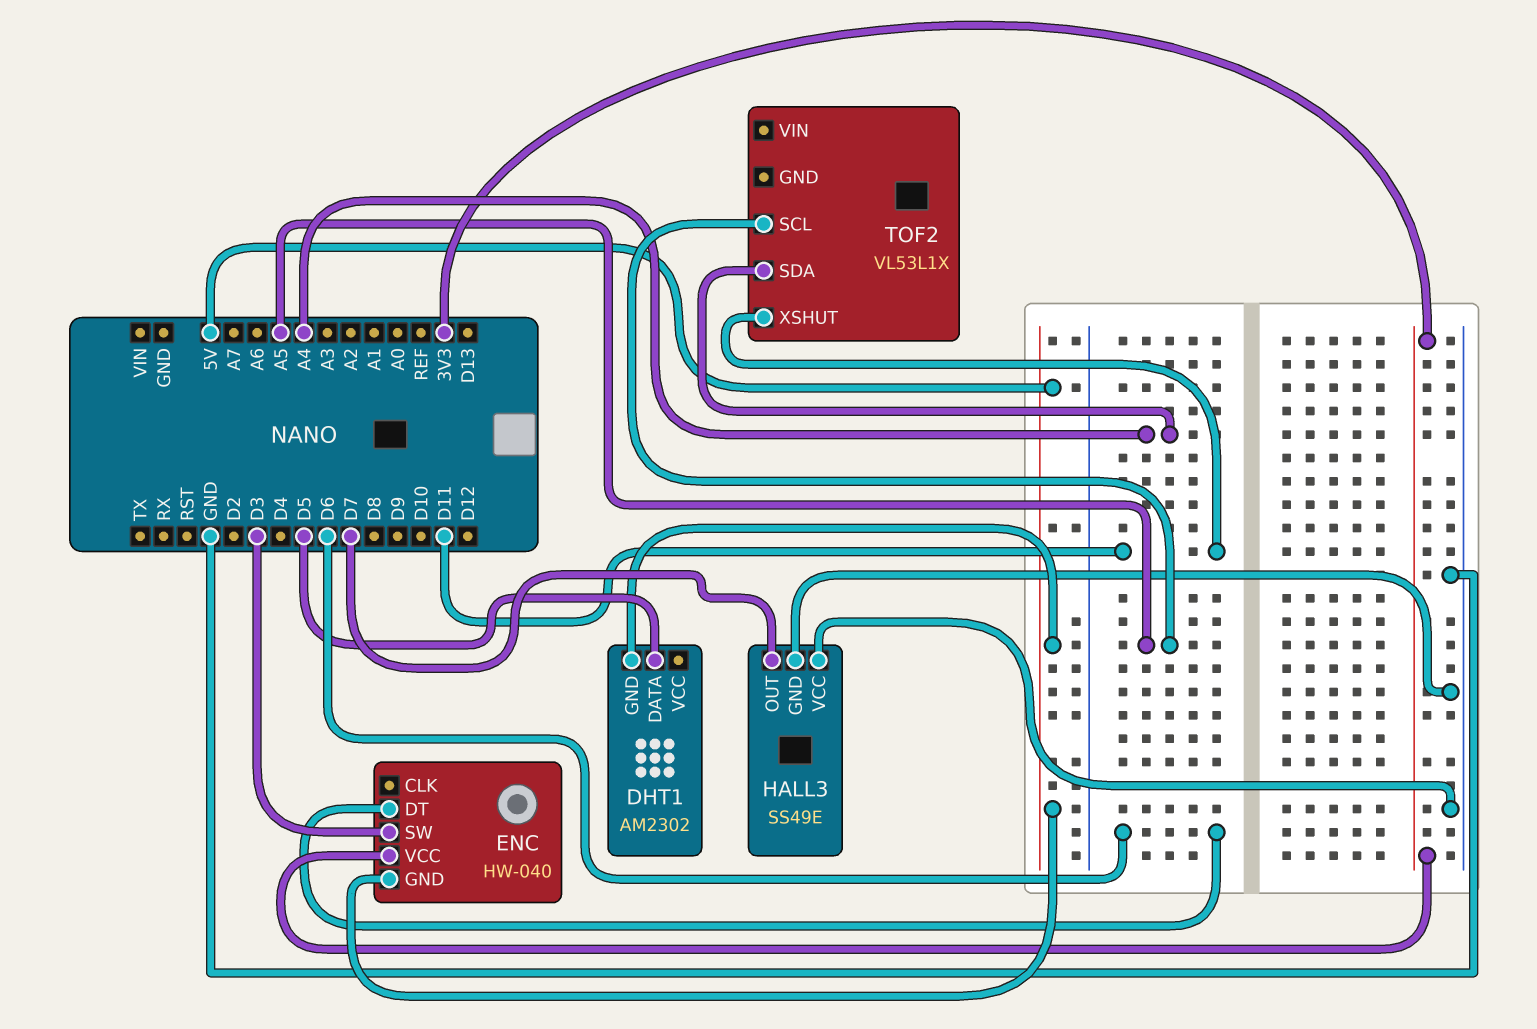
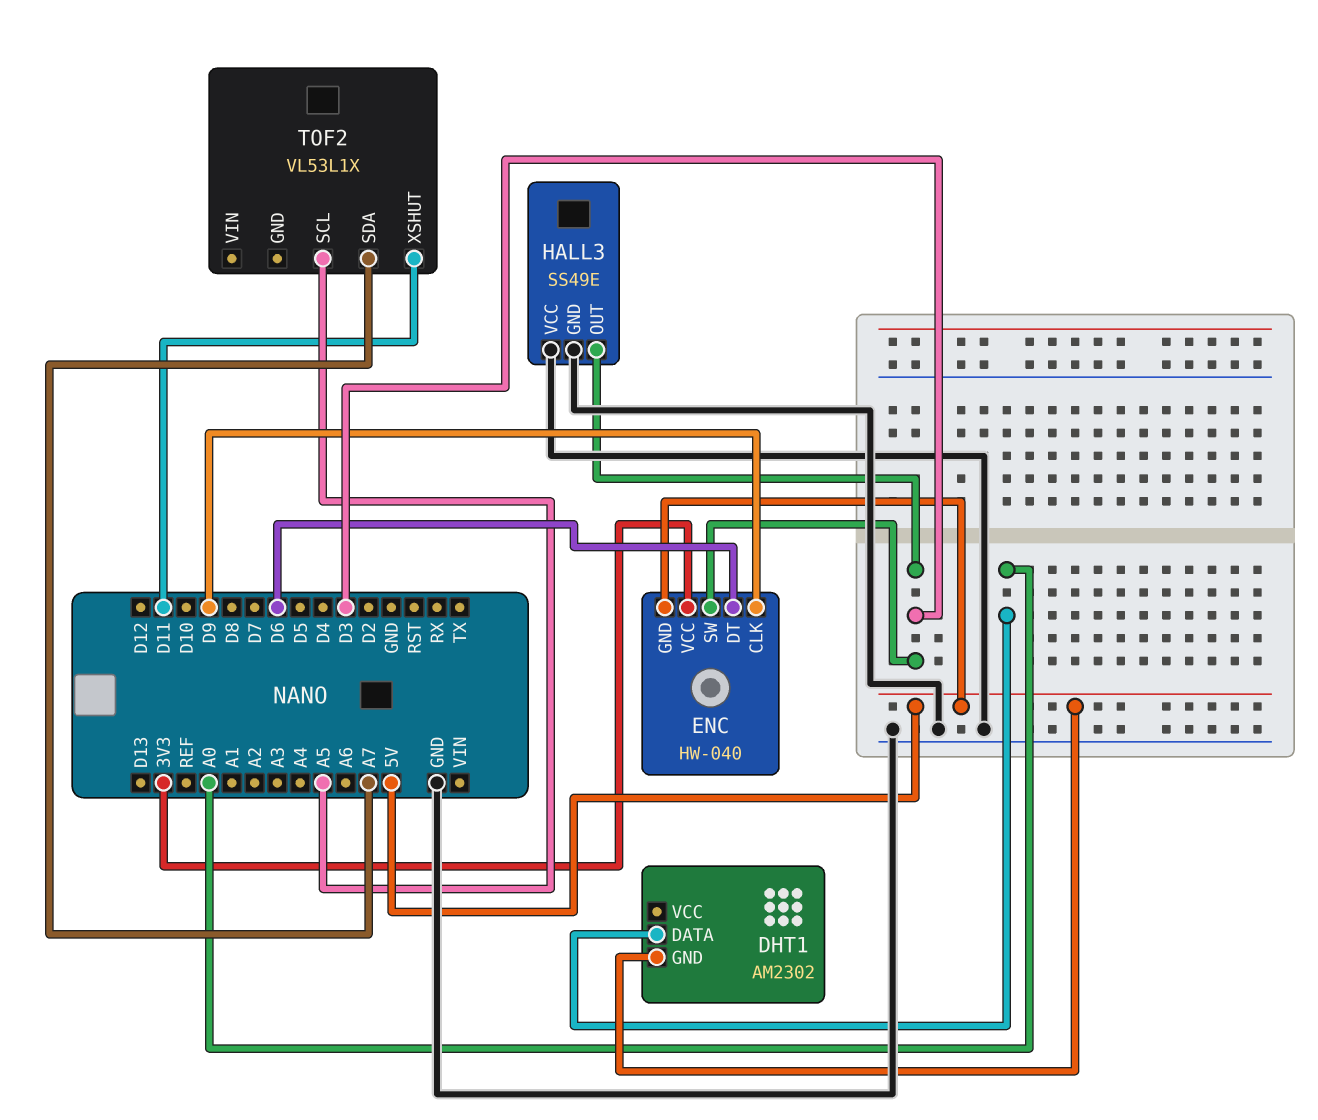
DHT1 pin DATA: D5 -> A0
ENC pin CLK: none -> D9
HALL3 pin OUT: D7 -> D3
TOF2 pin SDA: A4 -> A7

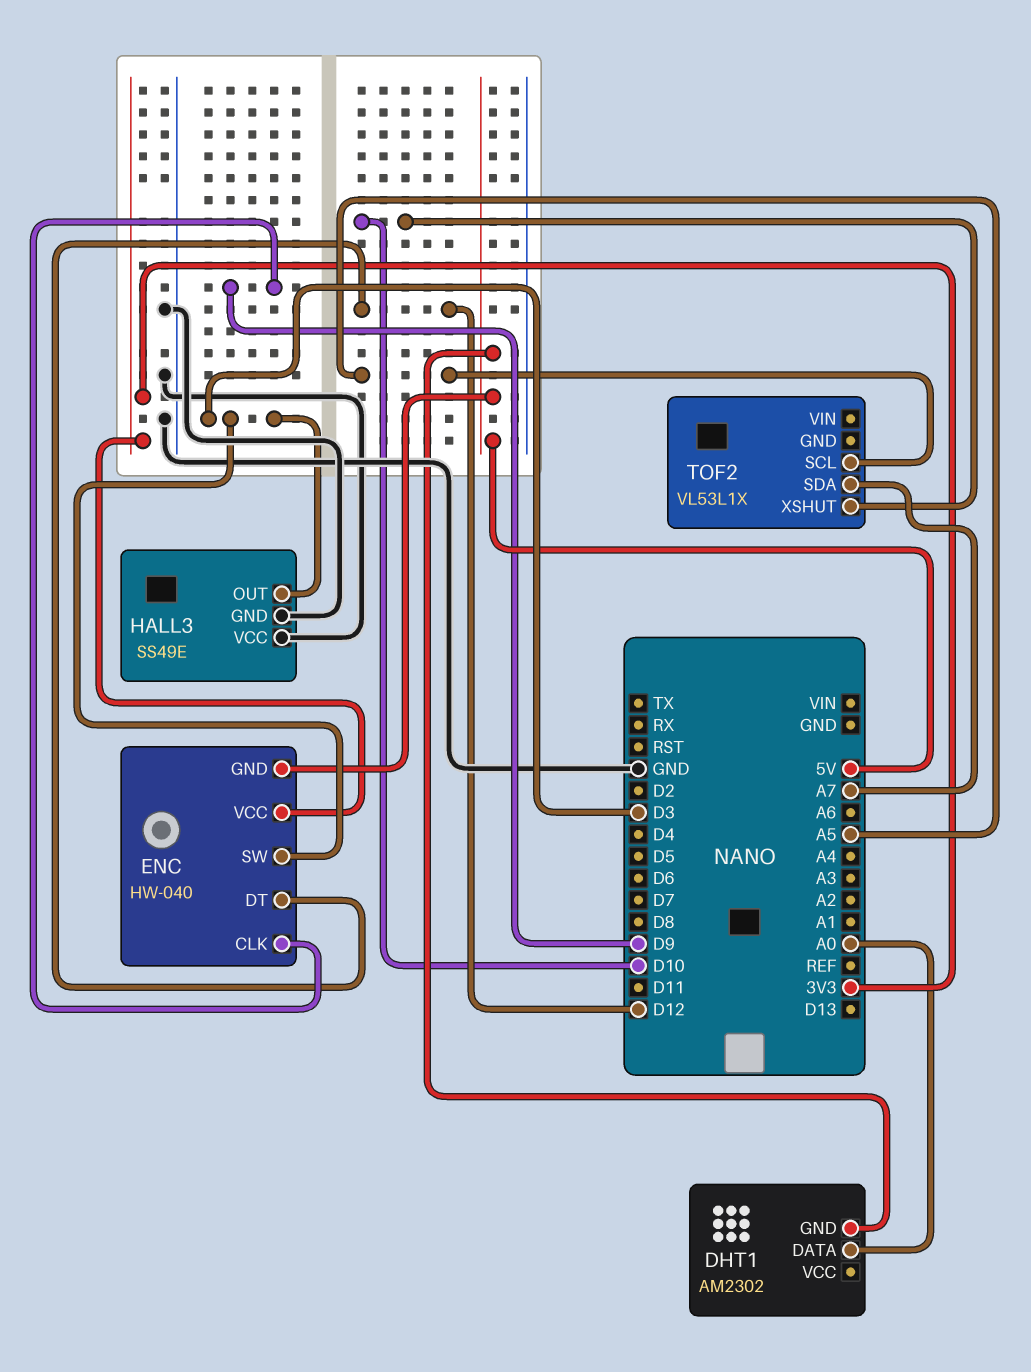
ENC pin DT: D6 -> D12
TOF2 pin XSHUT: D11 -> D10

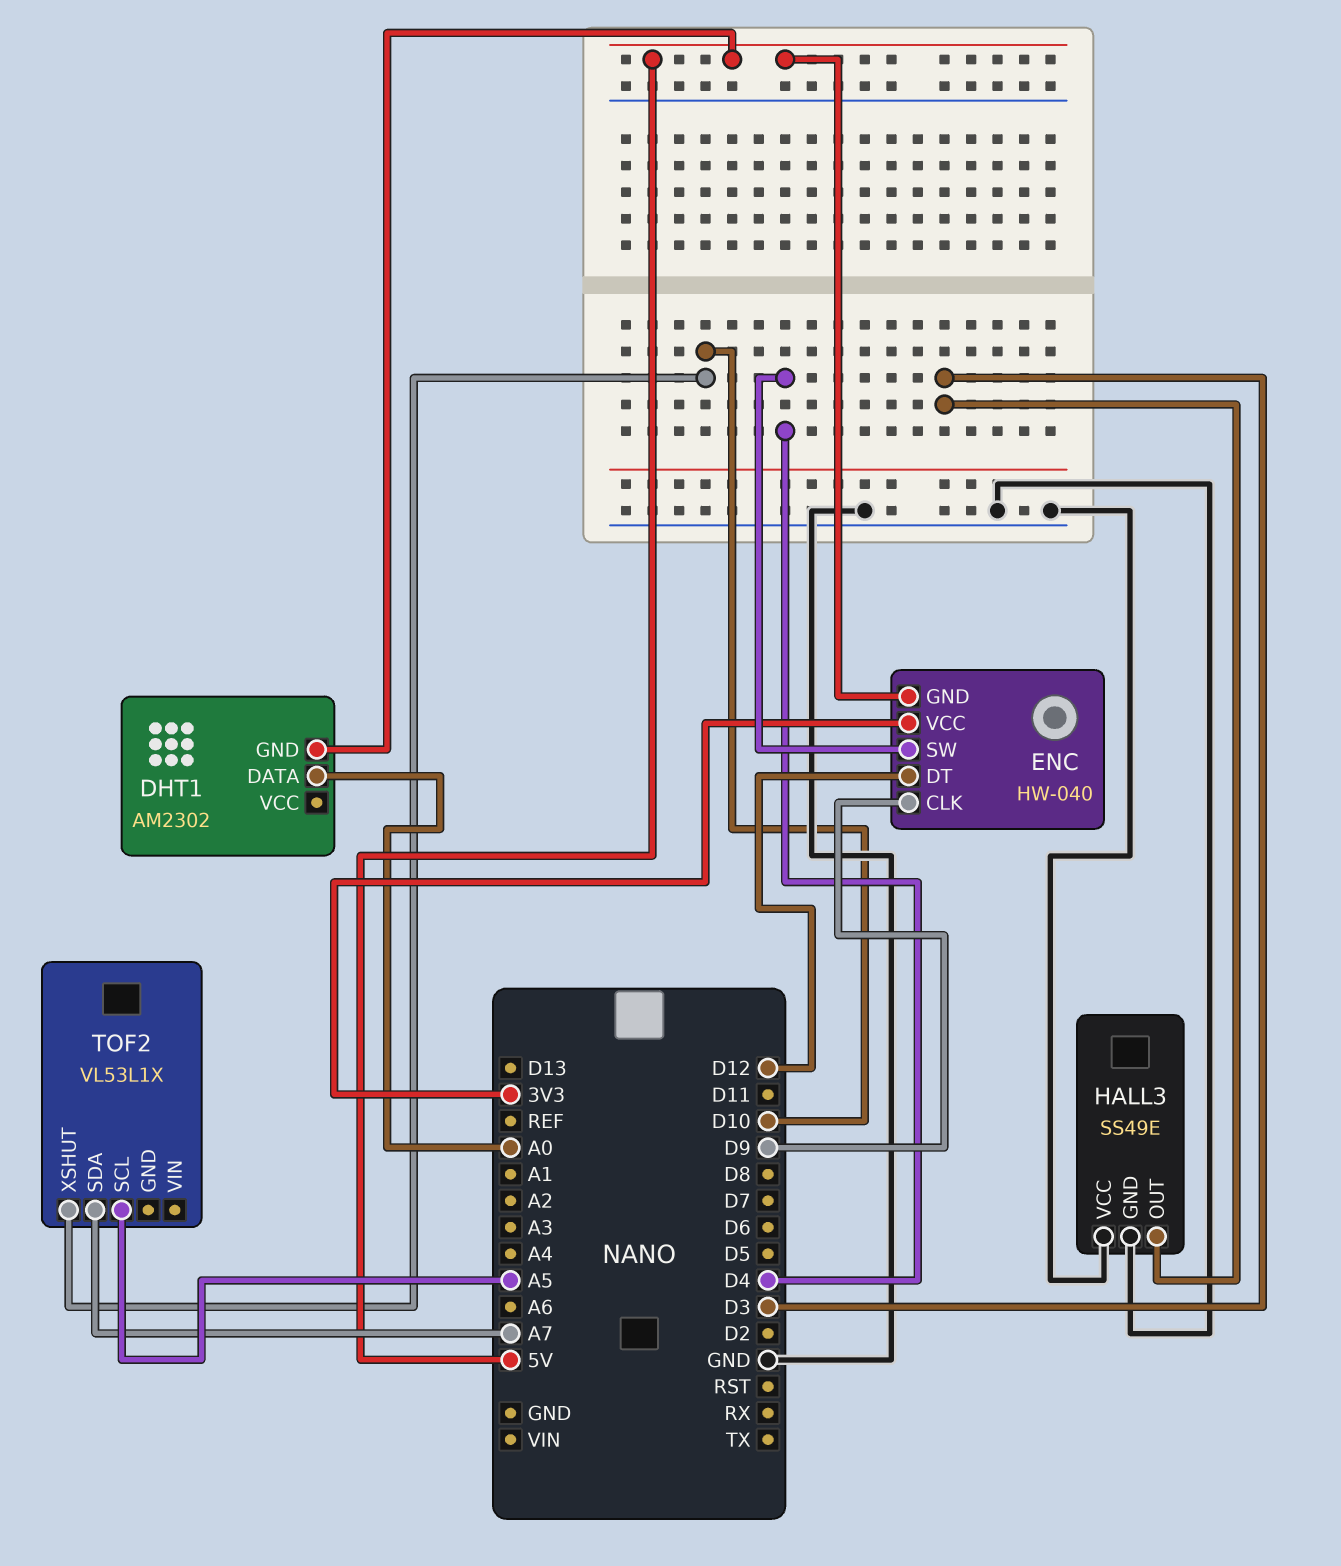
ENC pin SW: D3 -> D4

